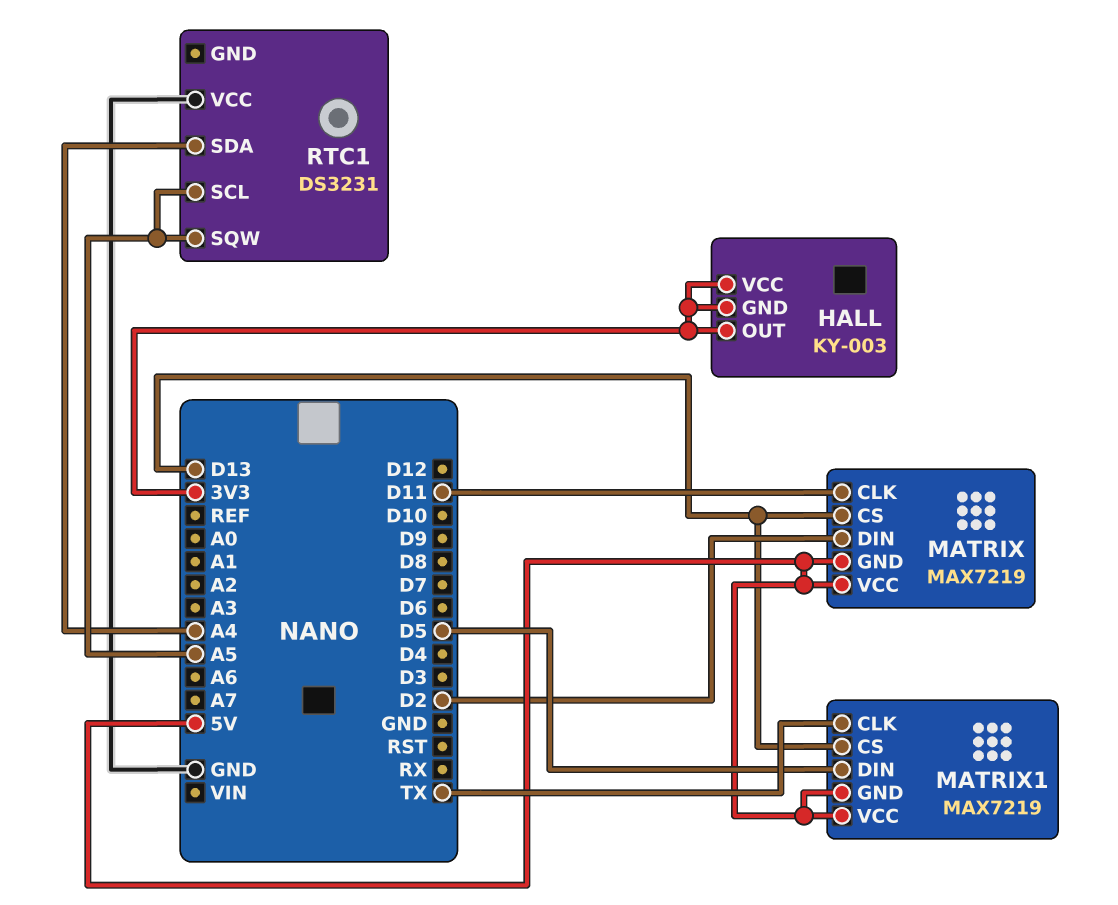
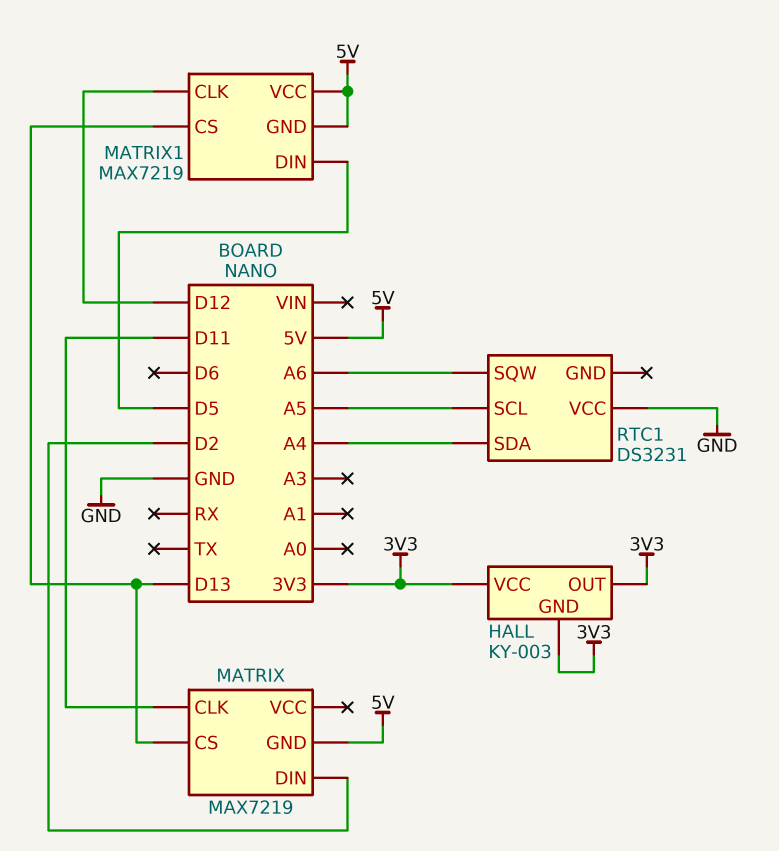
MATRIX pin VCC: 5V -> none
MATRIX1 pin CLK: TX -> D12
RTC1 pin SQW: A5 -> A6

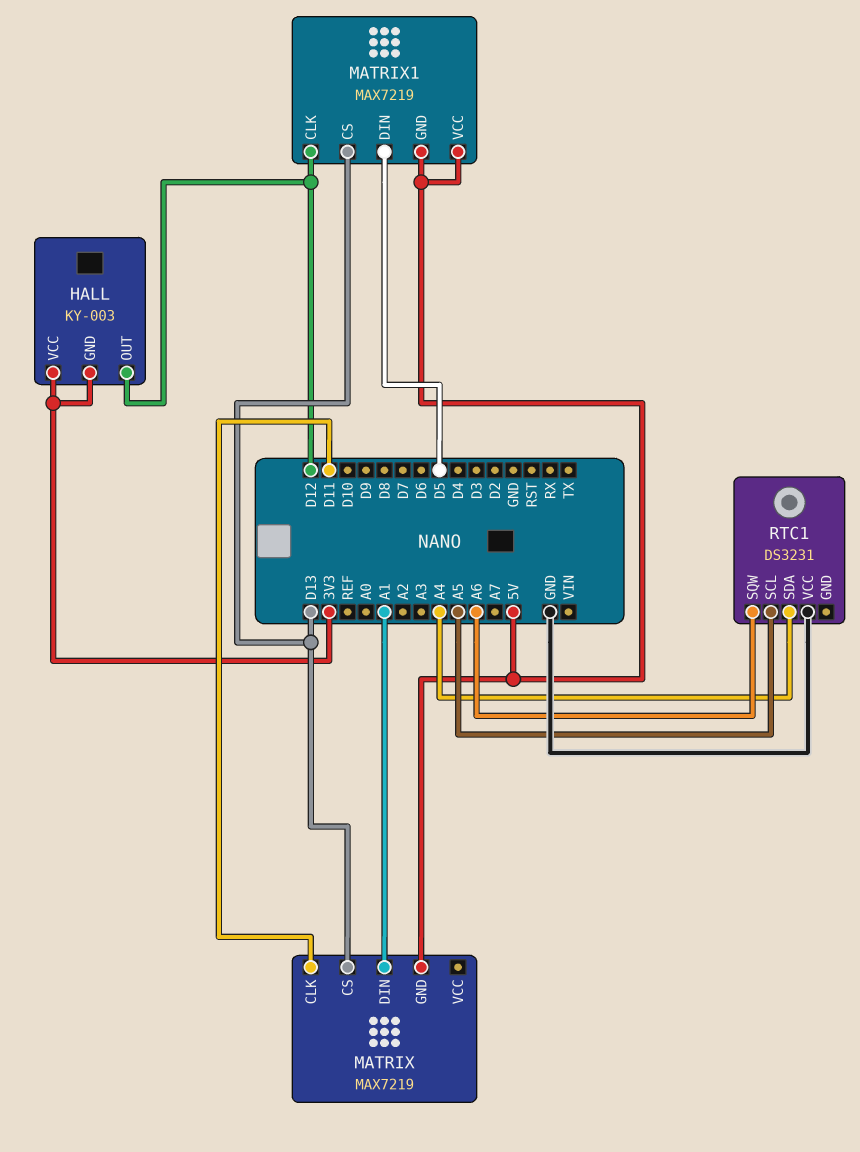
HALL pin OUT: 3V3 -> D12
MATRIX pin DIN: D2 -> A1

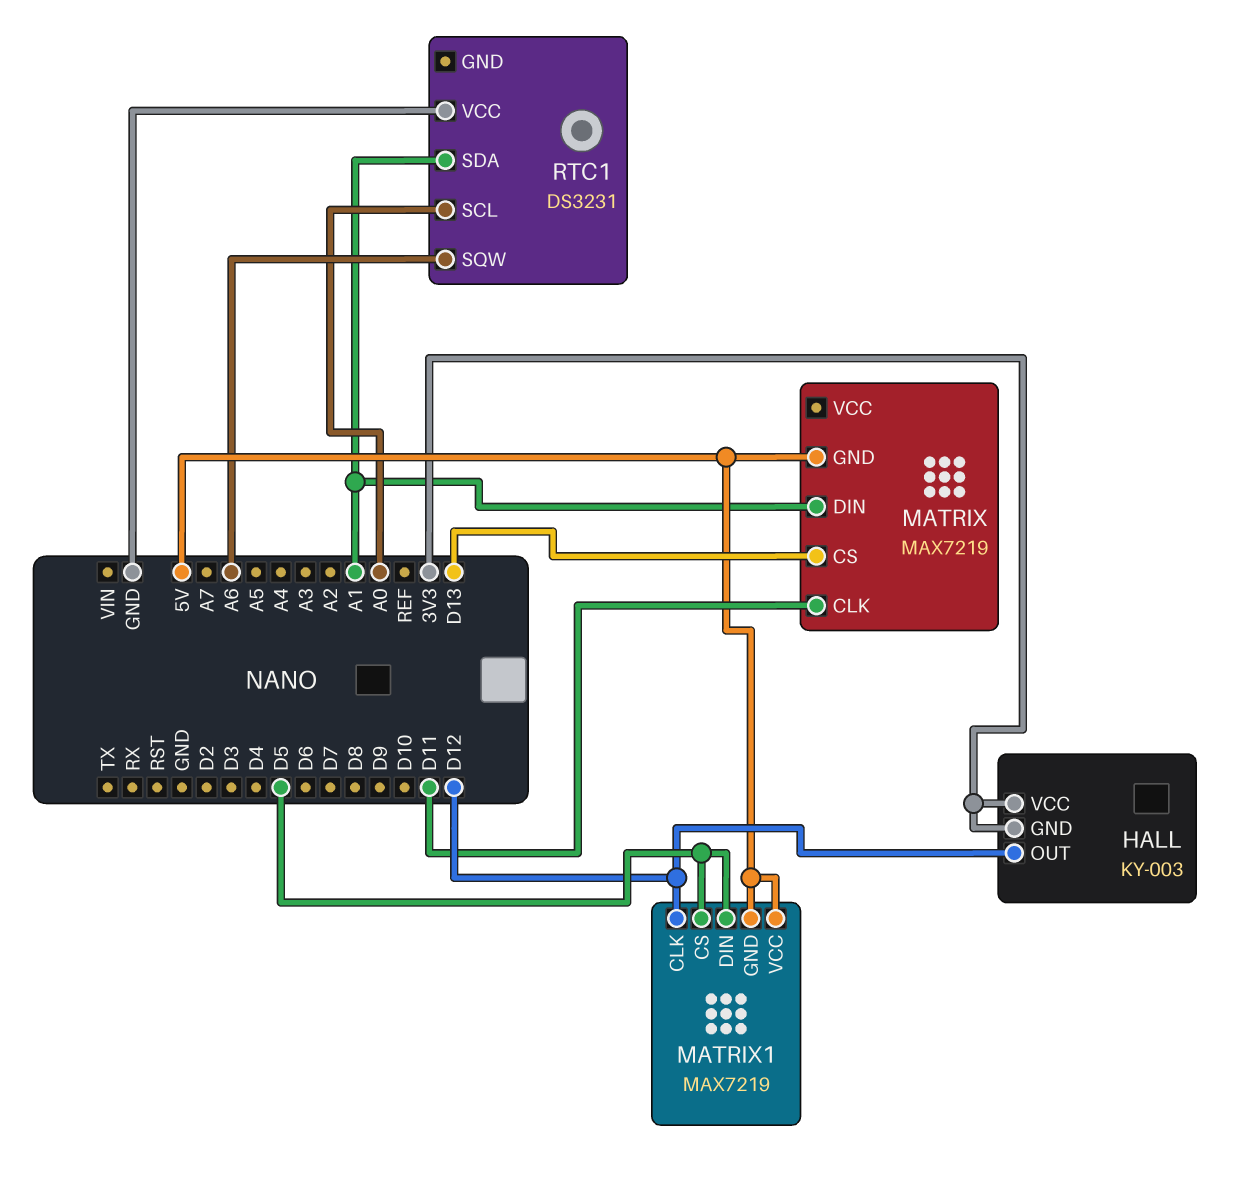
MATRIX1 pin CS: D13 -> D5
RTC1 pin SCL: A5 -> A0
RTC1 pin SDA: A4 -> A1

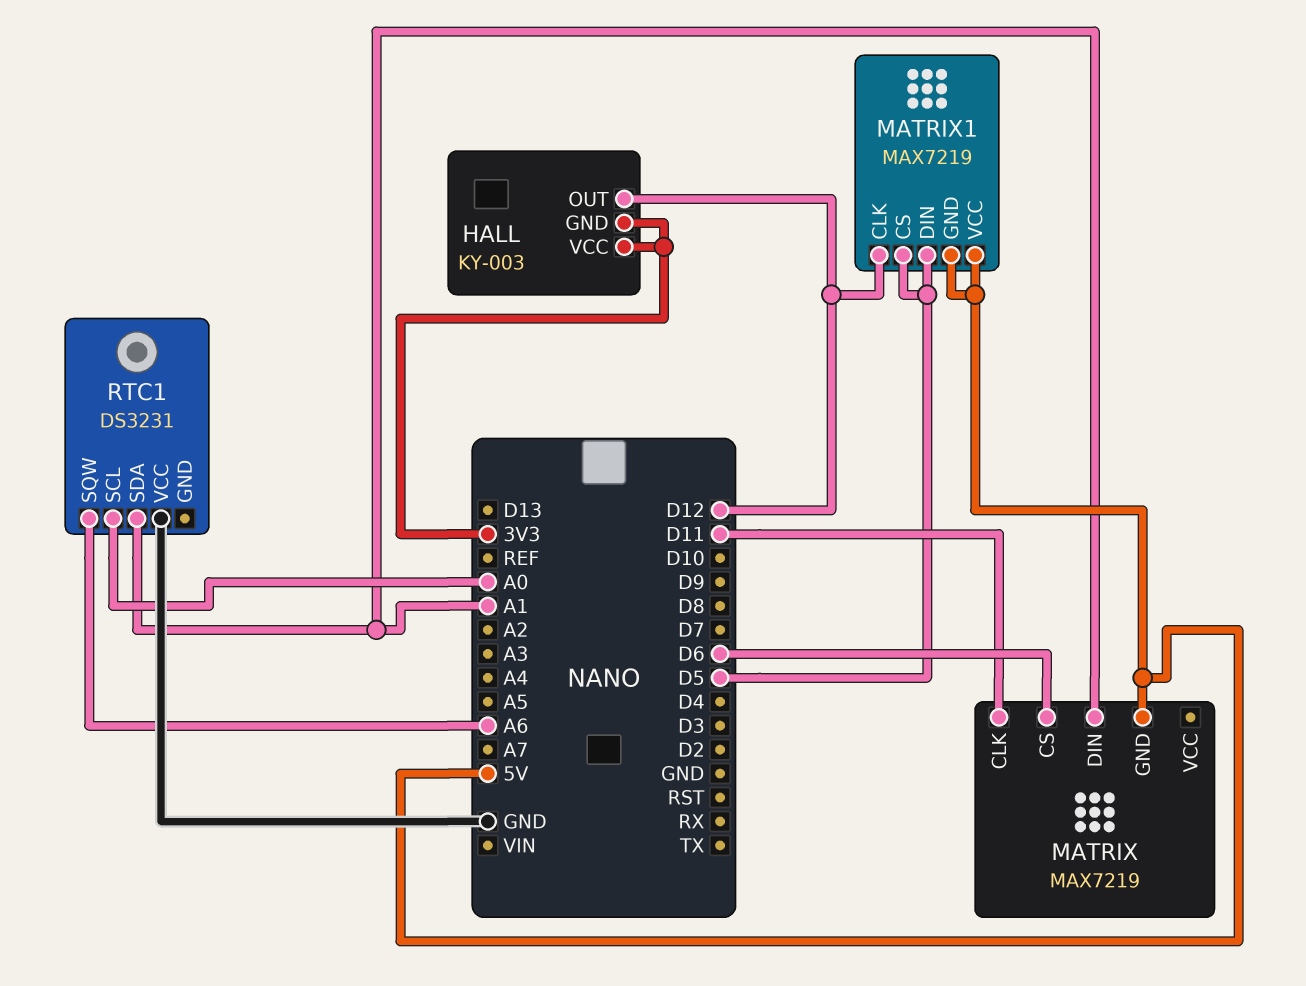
MATRIX pin CS: D13 -> D6

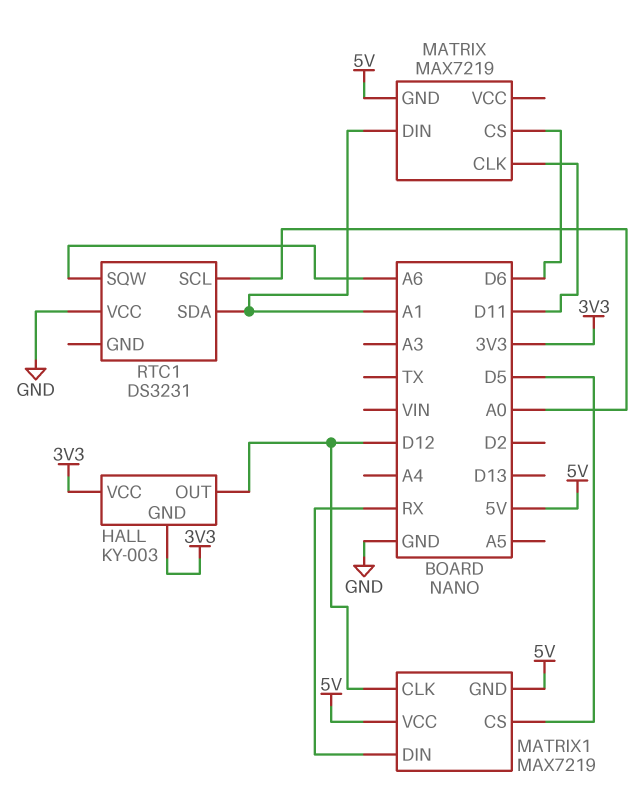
MATRIX1 pin DIN: D5 -> RX

